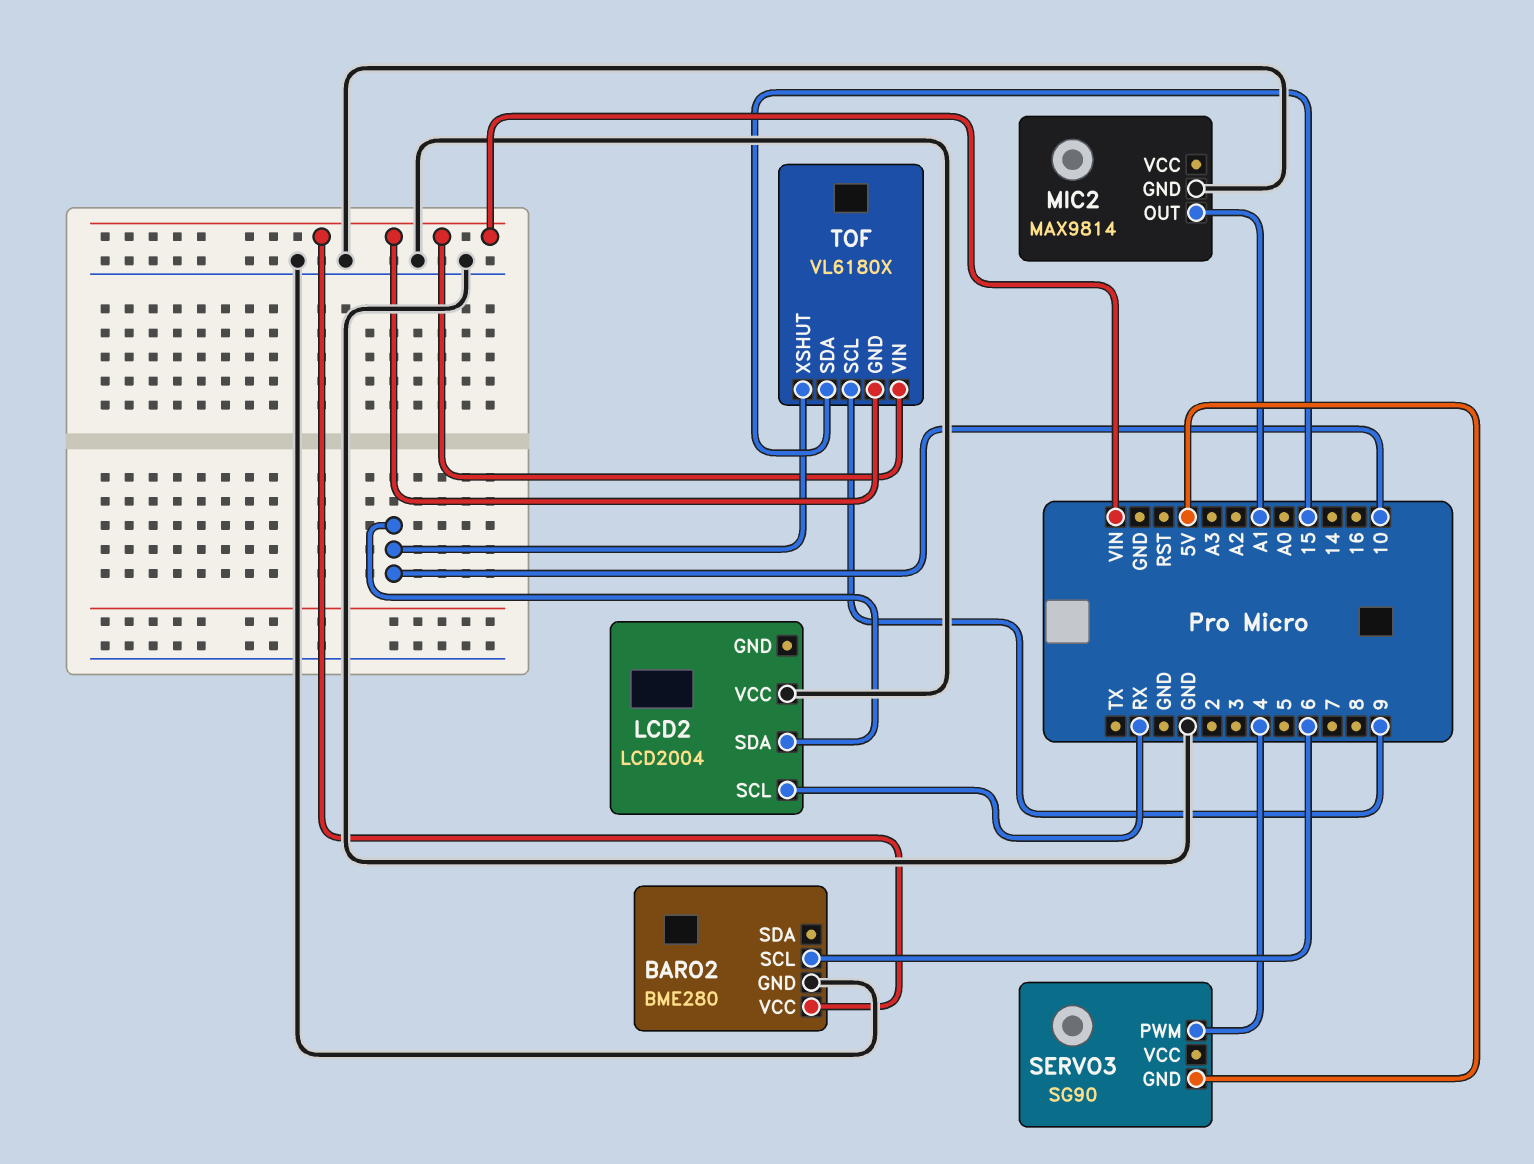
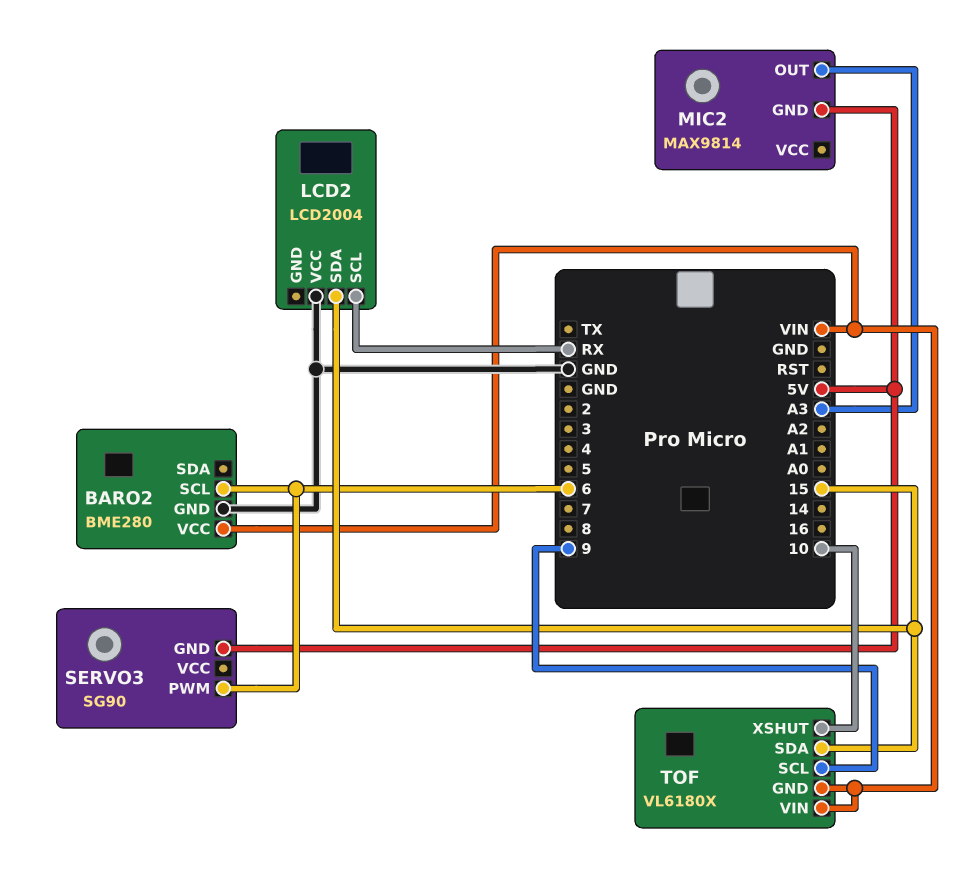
LCD2 pin SDA: 10 -> 15
MIC2 pin GND: GND -> 5V
MIC2 pin OUT: A1 -> A3
SERVO3 pin PWM: 4 -> 6

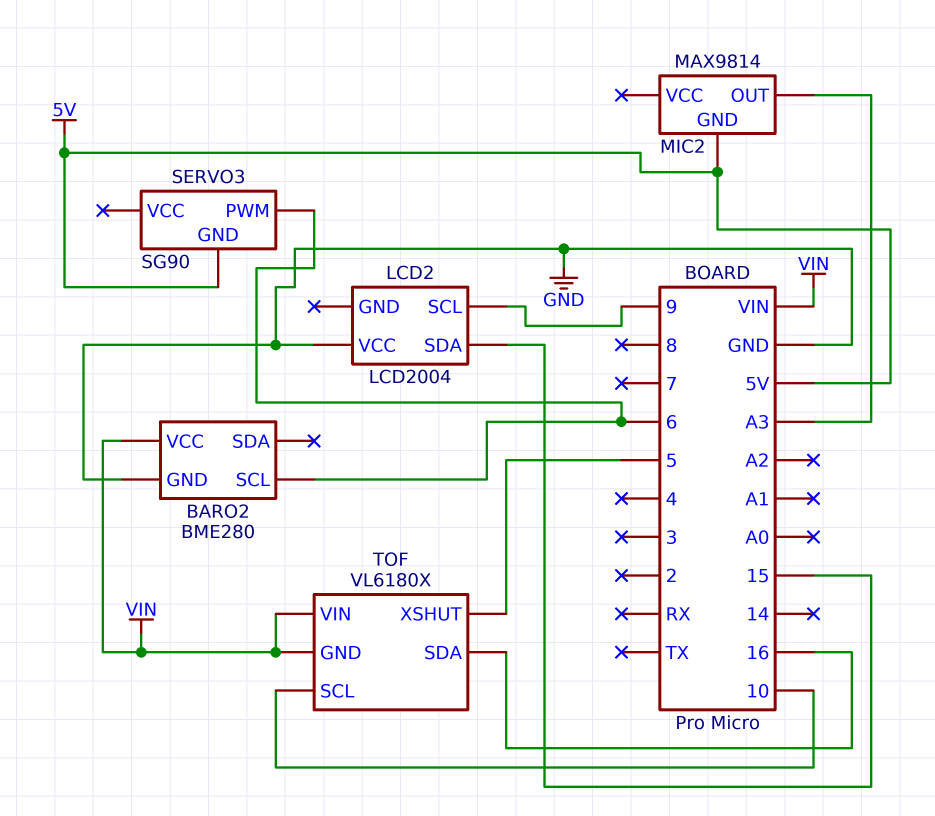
LCD2 pin SCL: RX -> 9
TOF pin SCL: 9 -> 10
TOF pin SDA: 15 -> 16
TOF pin XSHUT: 10 -> 5

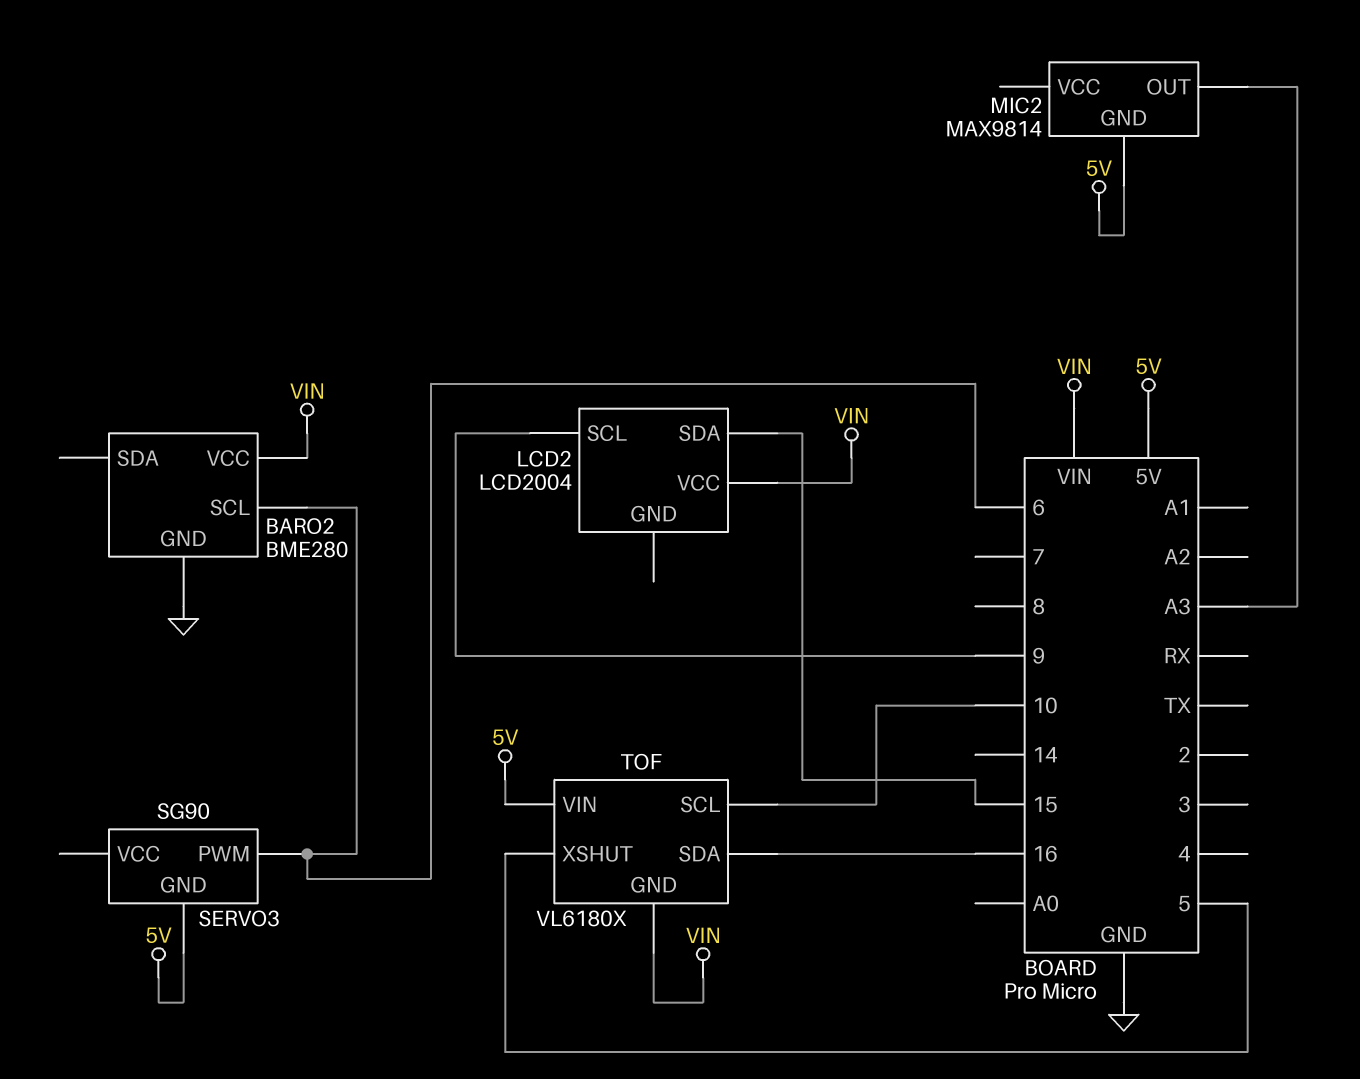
LCD2 pin VCC: GND -> VIN
TOF pin VIN: VIN -> 5V

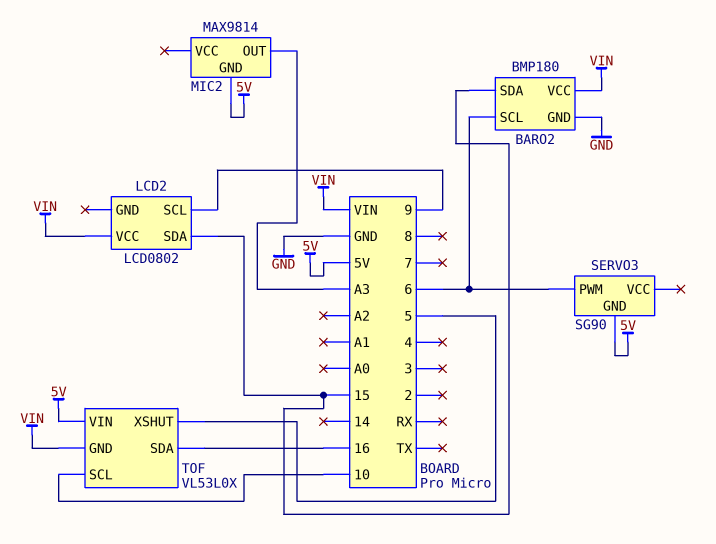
BARO2: BME280 -> BMP180
BARO2 pin SDA: none -> 15
LCD2: LCD2004 -> LCD0802
TOF: VL6180X -> VL53L0X

